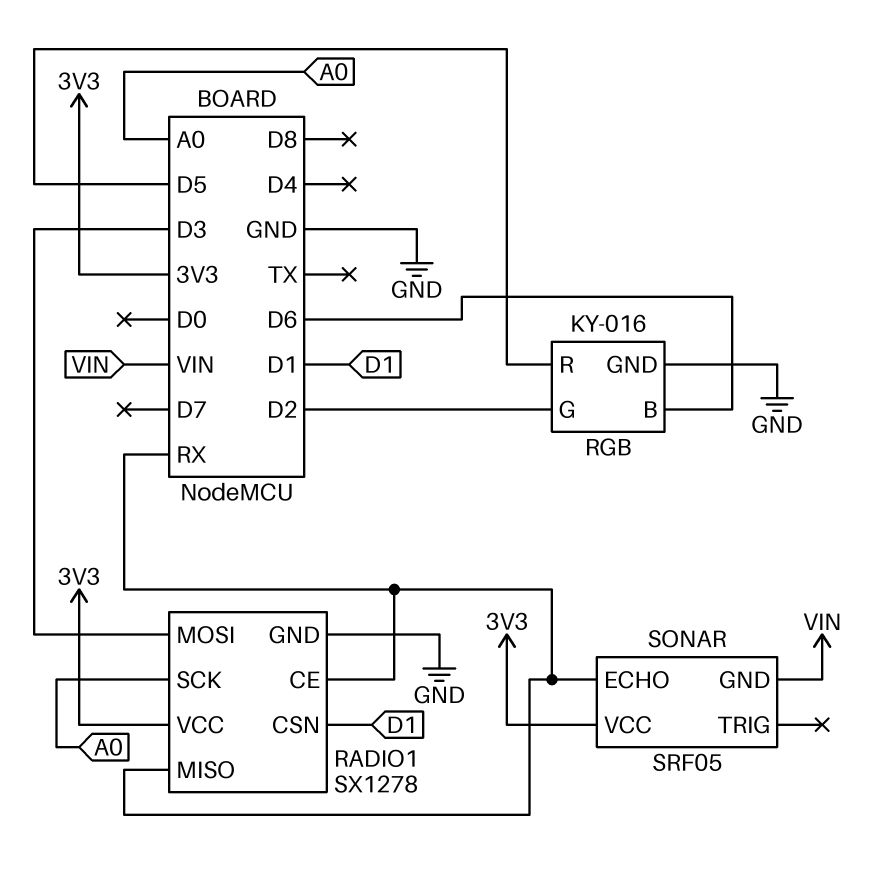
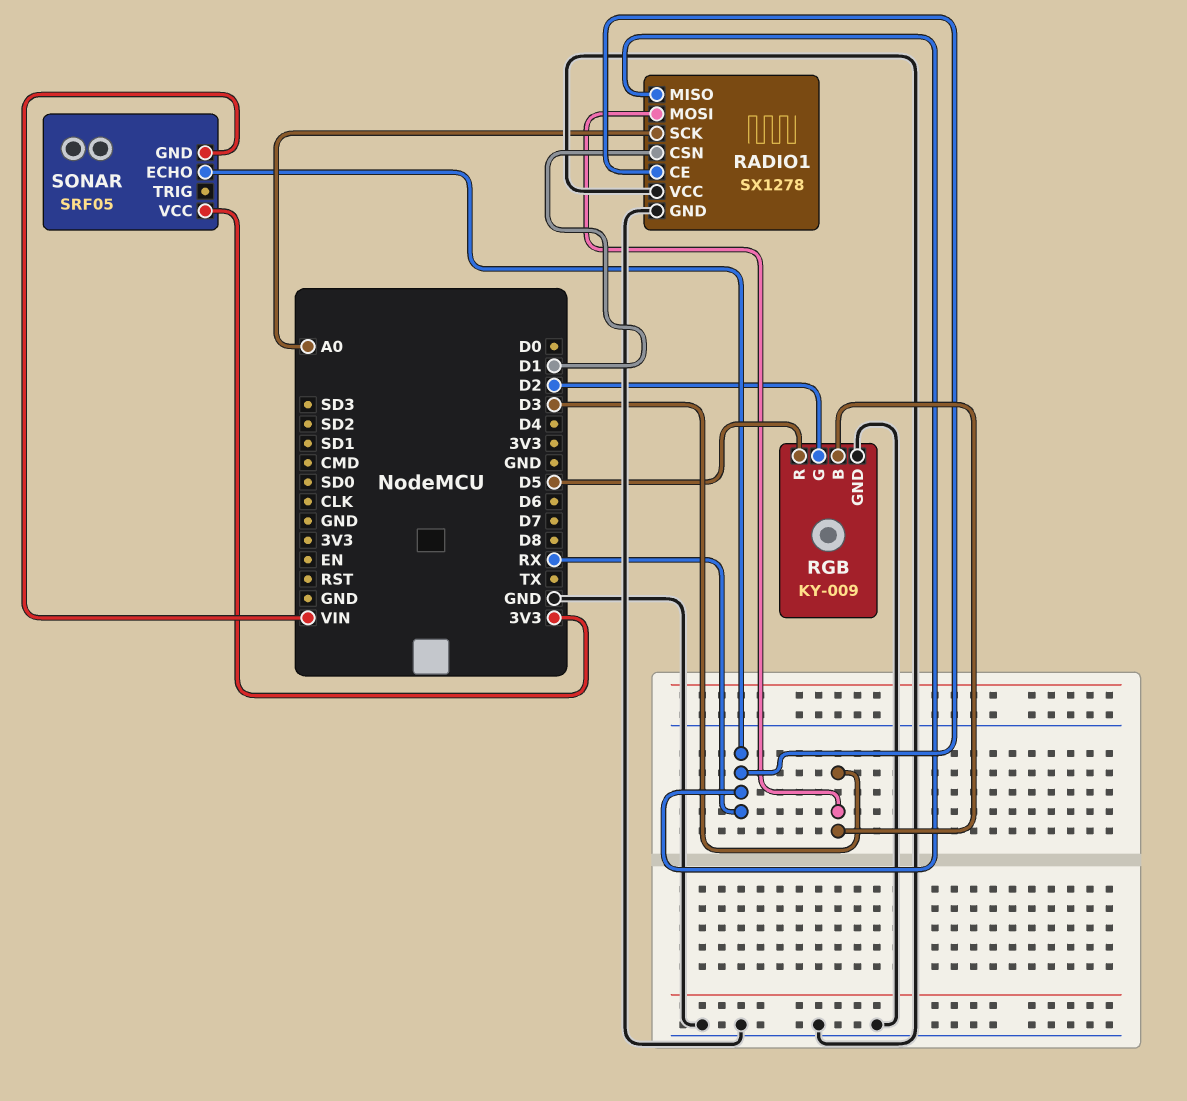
RADIO1 pin VCC: 3V3 -> GND
RGB: KY-016 -> KY-009
RGB pin B: D6 -> D3

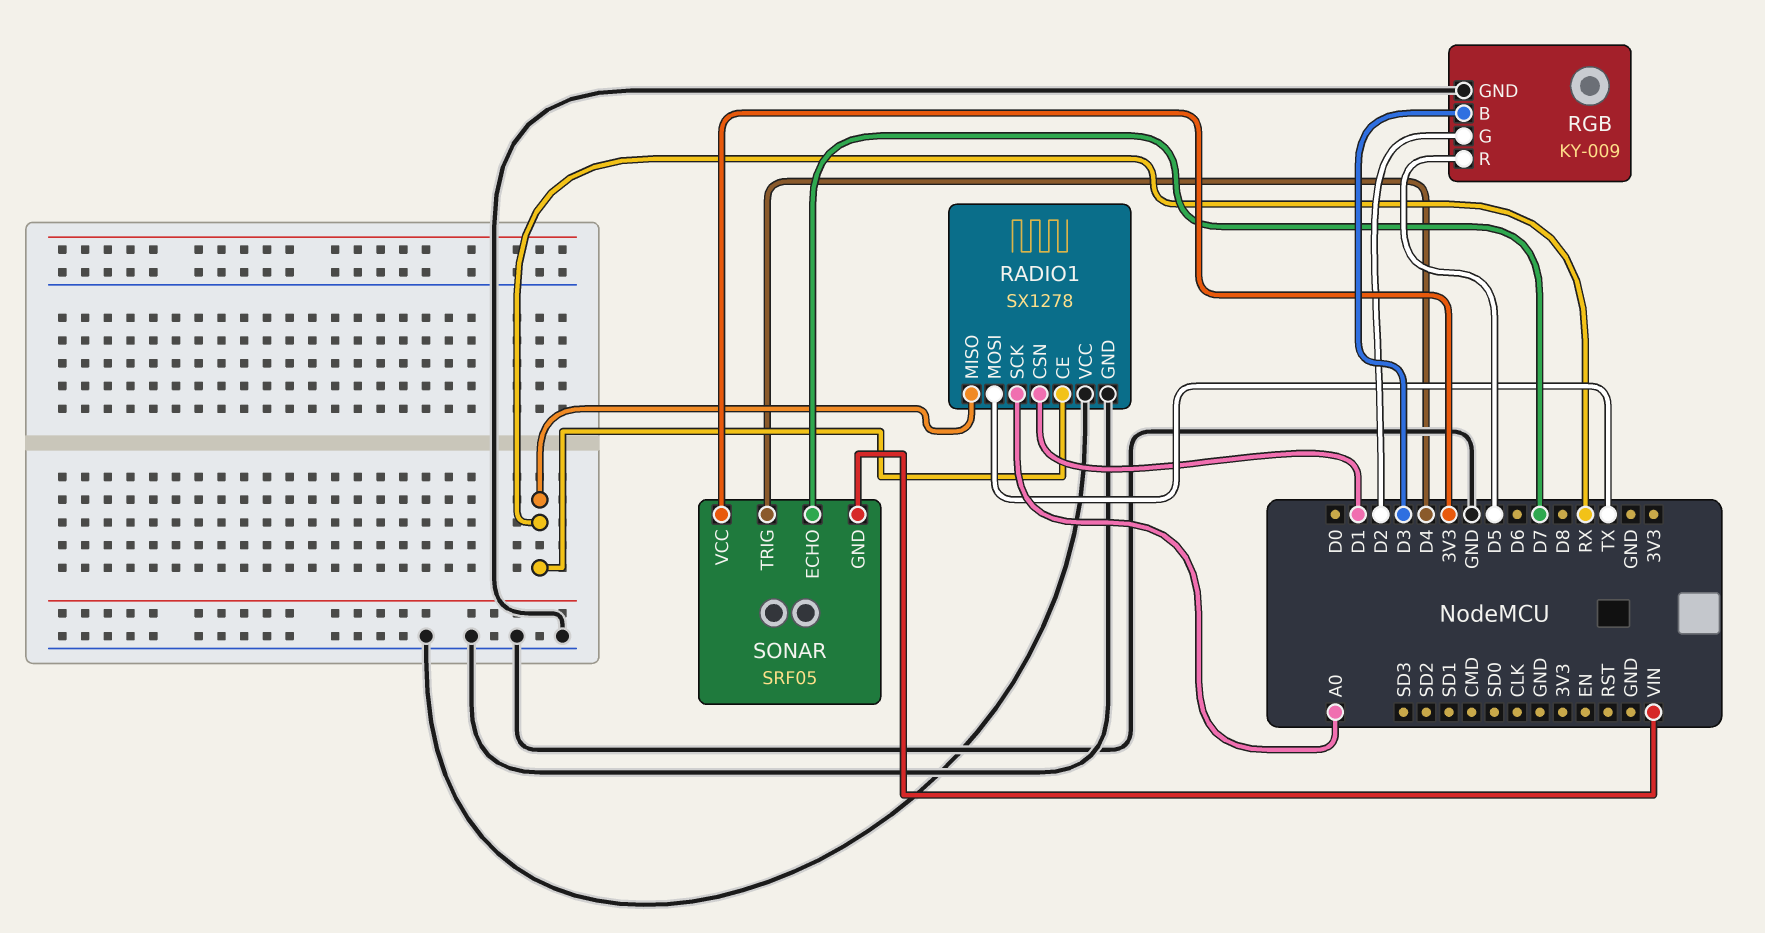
RADIO1 pin MOSI: D3 -> TX
SONAR pin ECHO: RX -> D7
SONAR pin TRIG: none -> D4

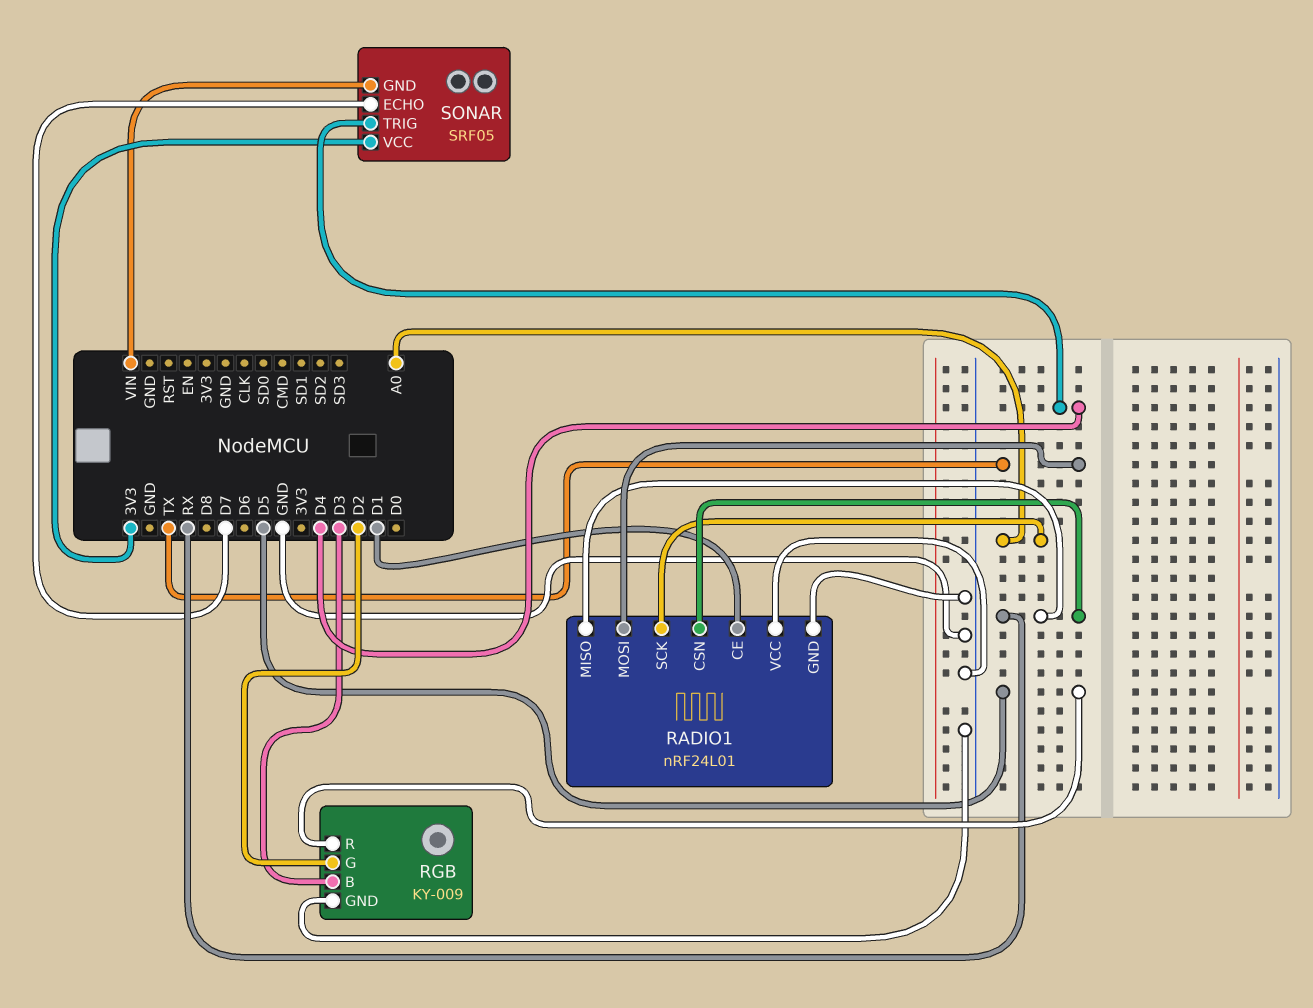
RADIO1: SX1278 -> nRF24L01
RADIO1 pin CE: RX -> D1
RADIO1 pin CSN: D1 -> RX

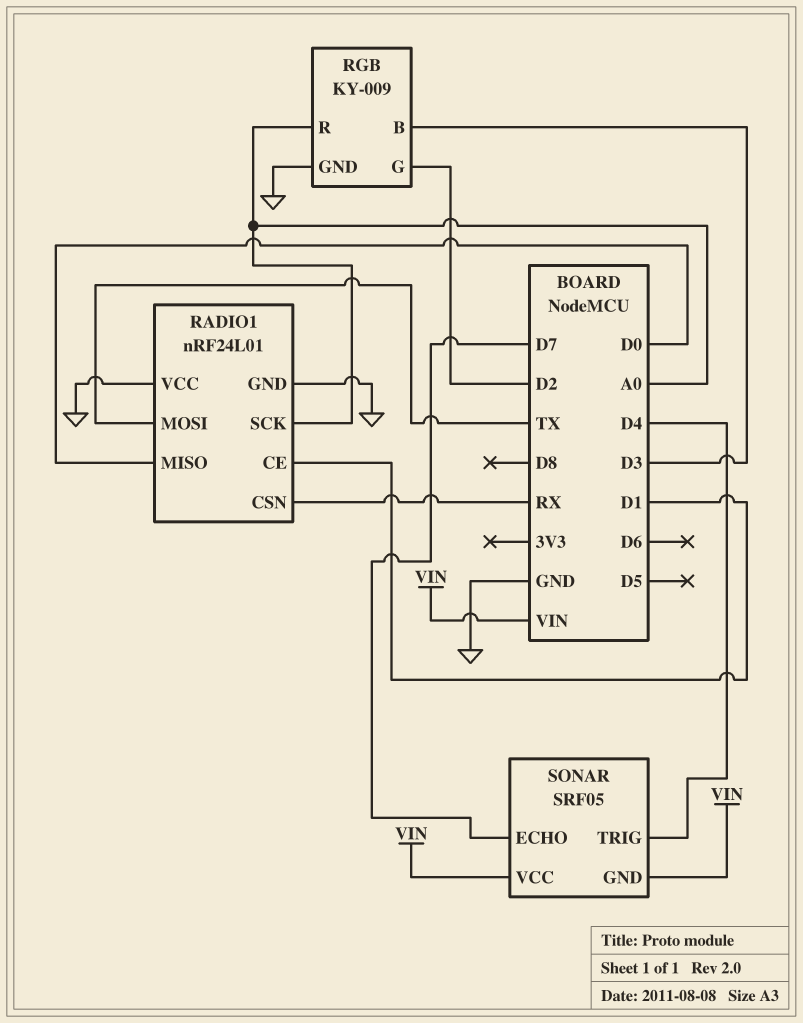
RADIO1 pin MISO: RX -> D0
RGB pin R: D5 -> A0
SONAR pin VCC: 3V3 -> VIN

